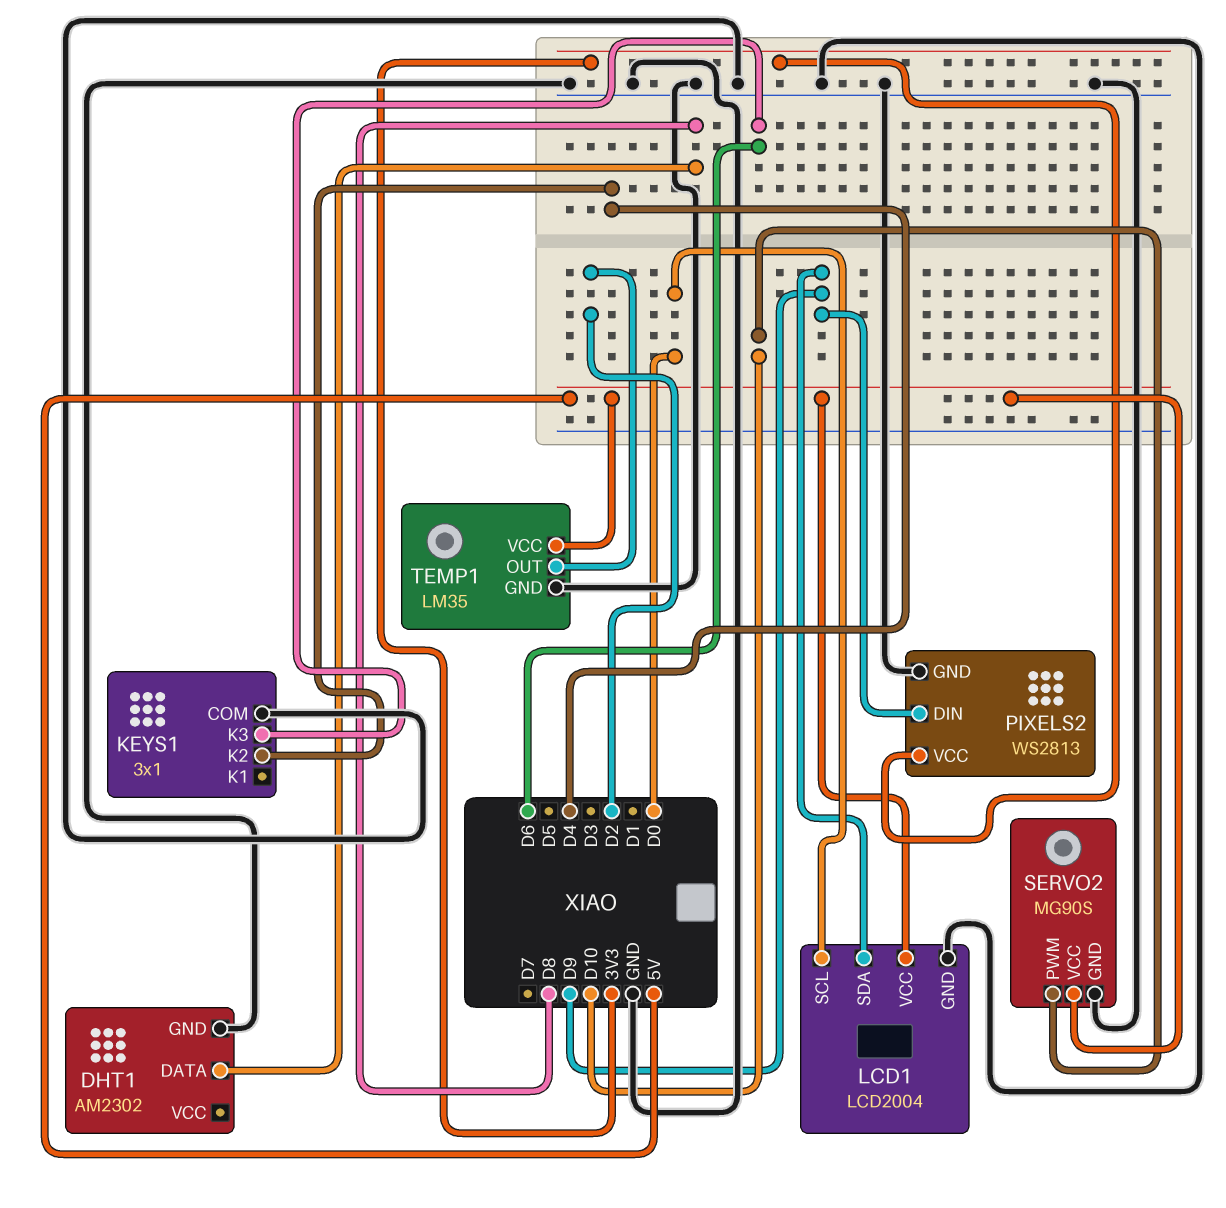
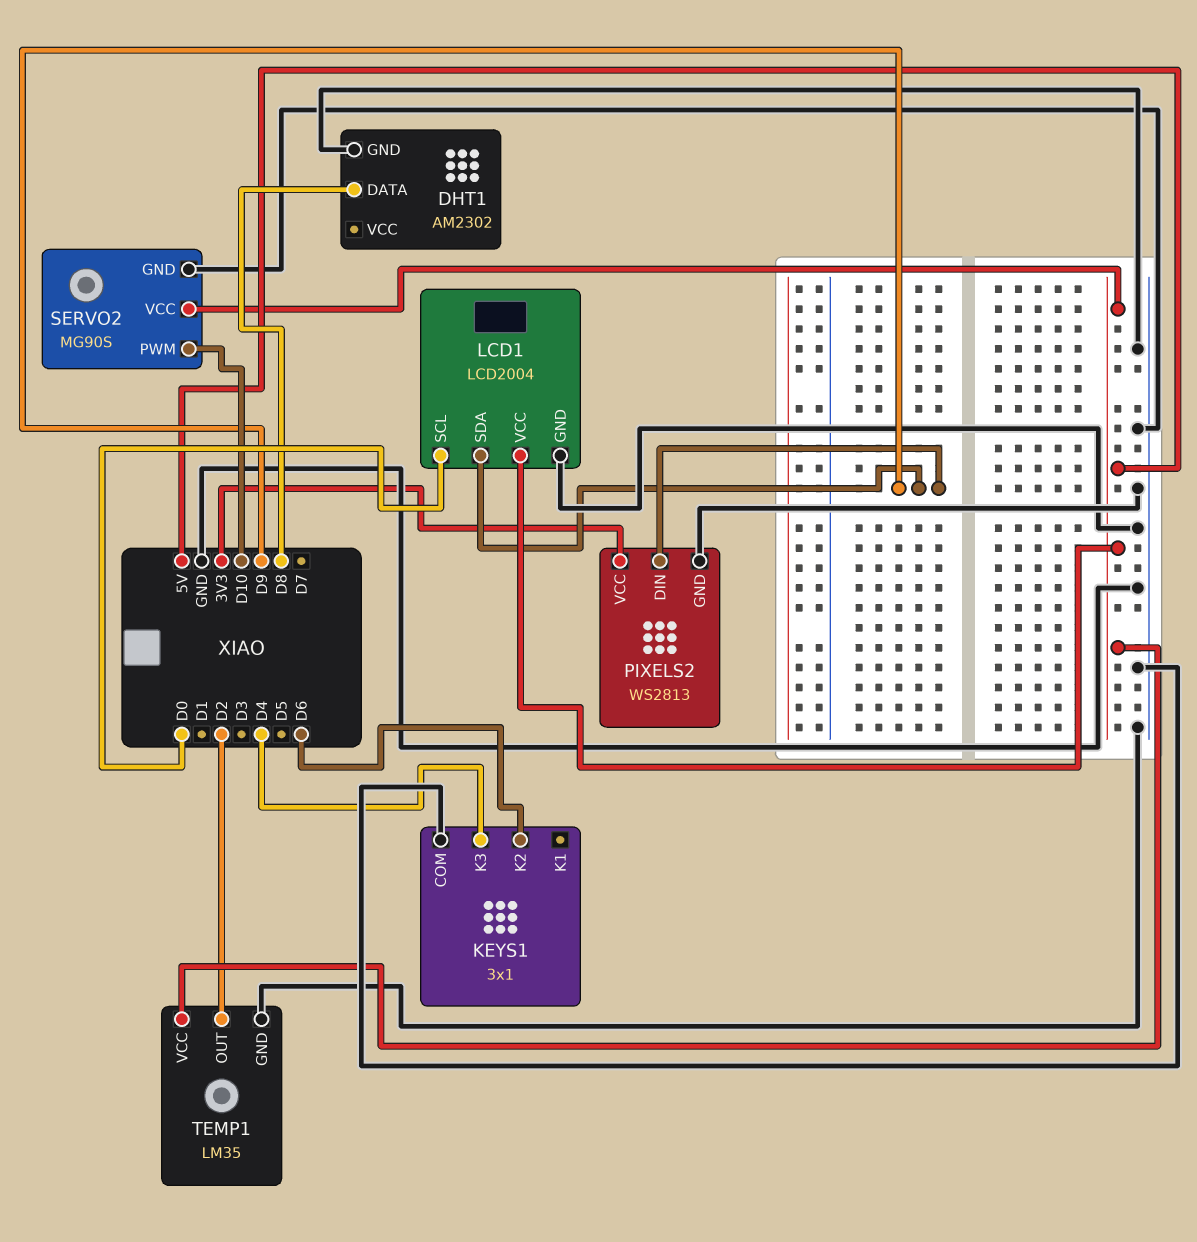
KEYS1 pin K2: D4 -> D6
KEYS1 pin K3: D6 -> D4

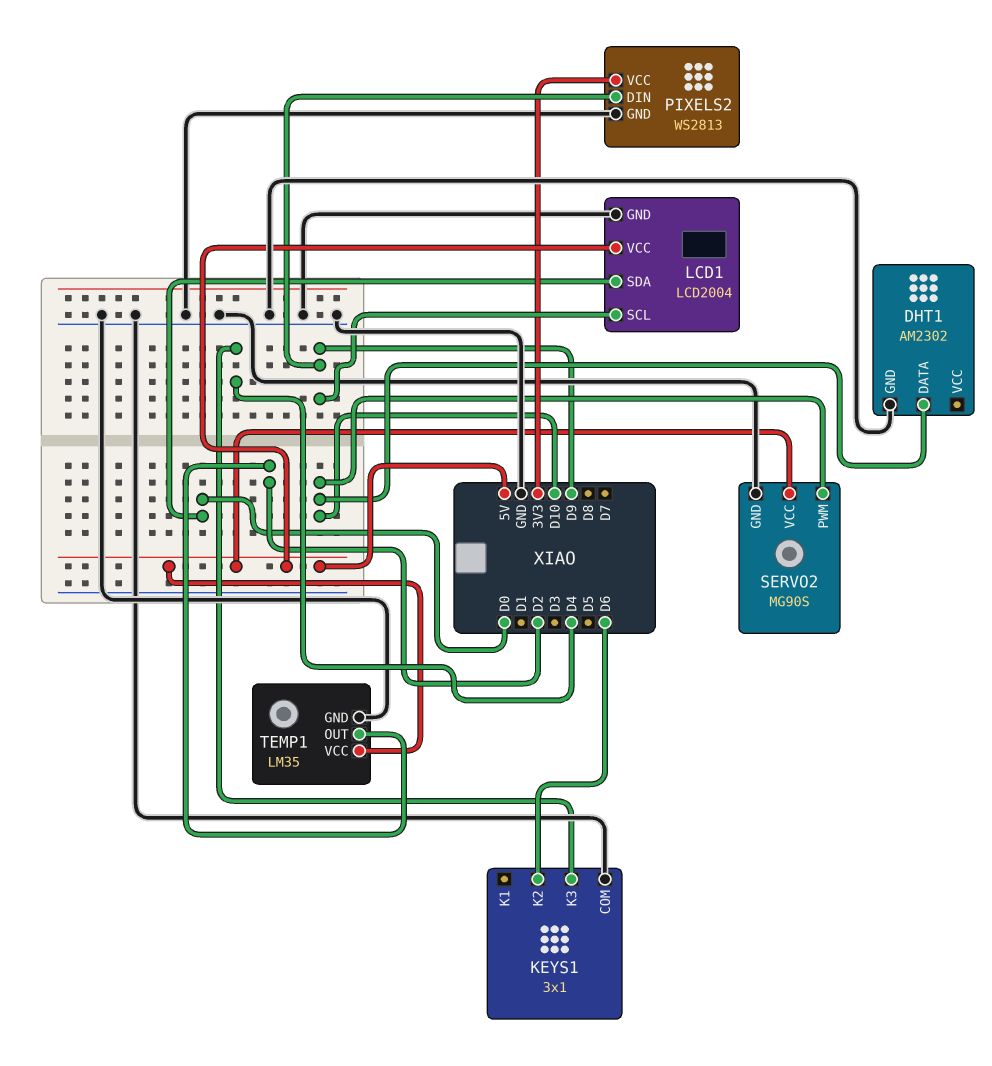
DHT1 pin DATA: D8 -> D10
LCD1 pin SCL: D0 -> D9
LCD1 pin SDA: D9 -> D0

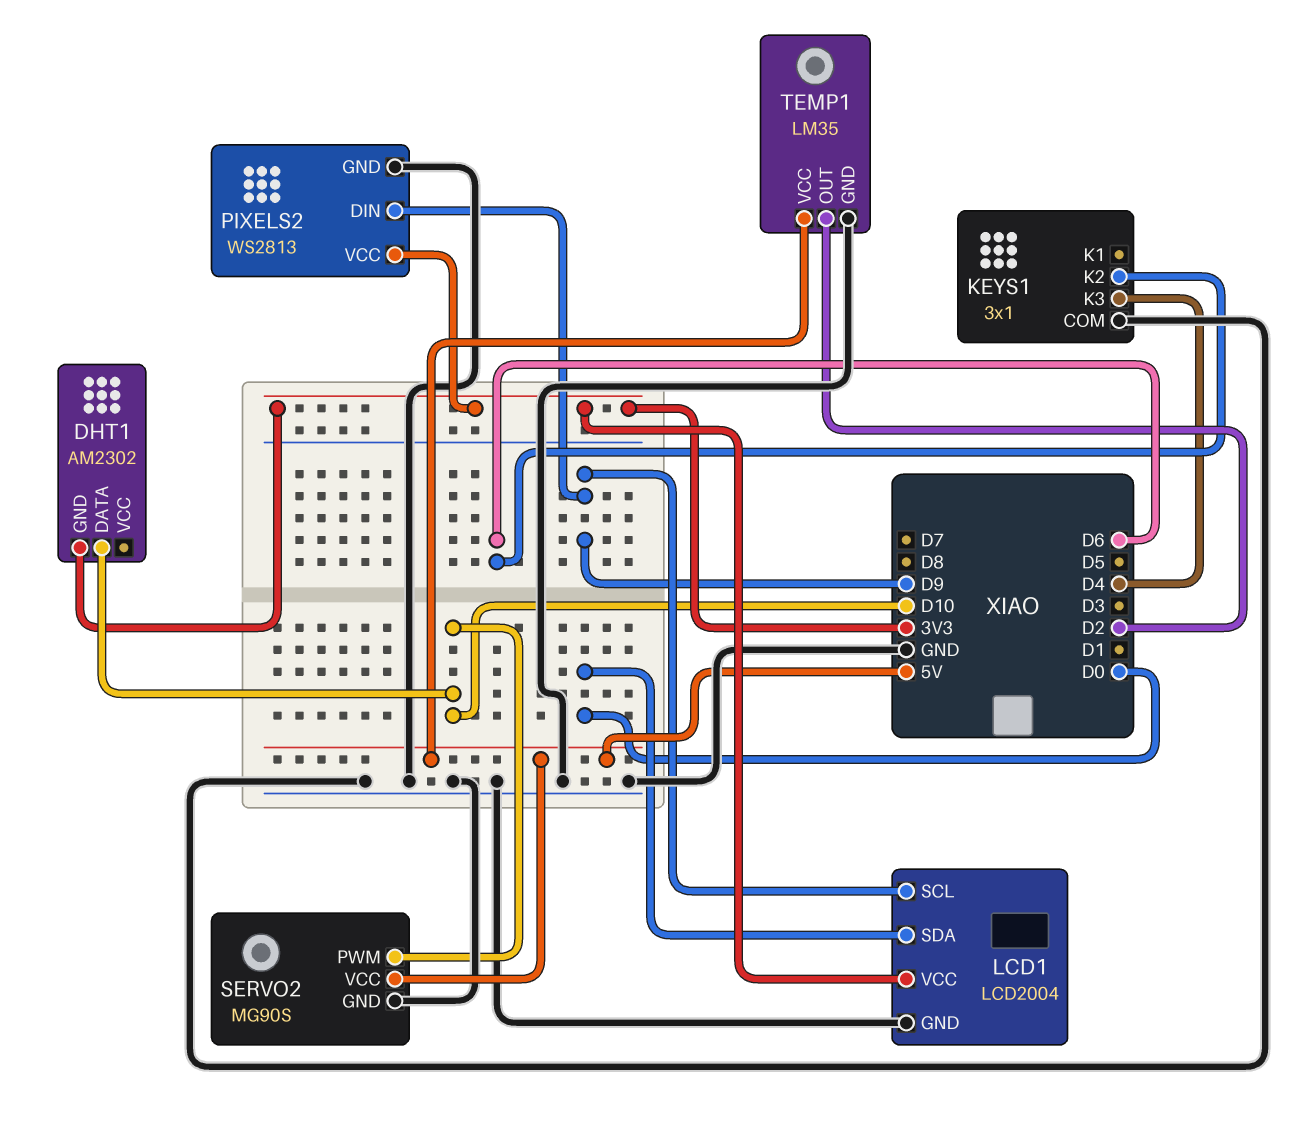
DHT1 pin GND: GND -> 3V3
LCD1 pin VCC: 5V -> 3V3

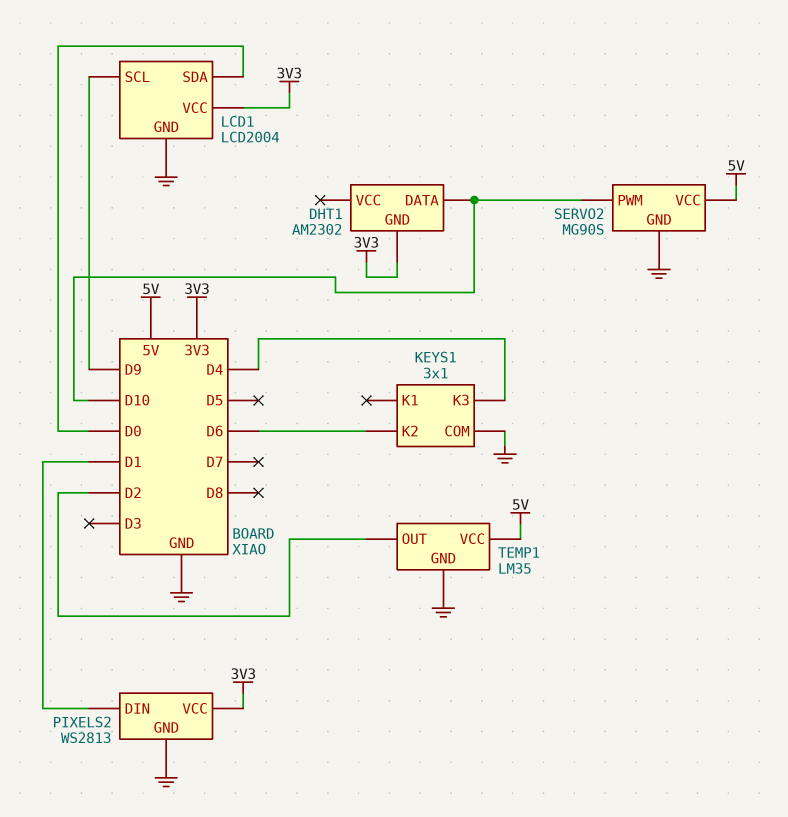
PIXELS2 pin DIN: D9 -> D1

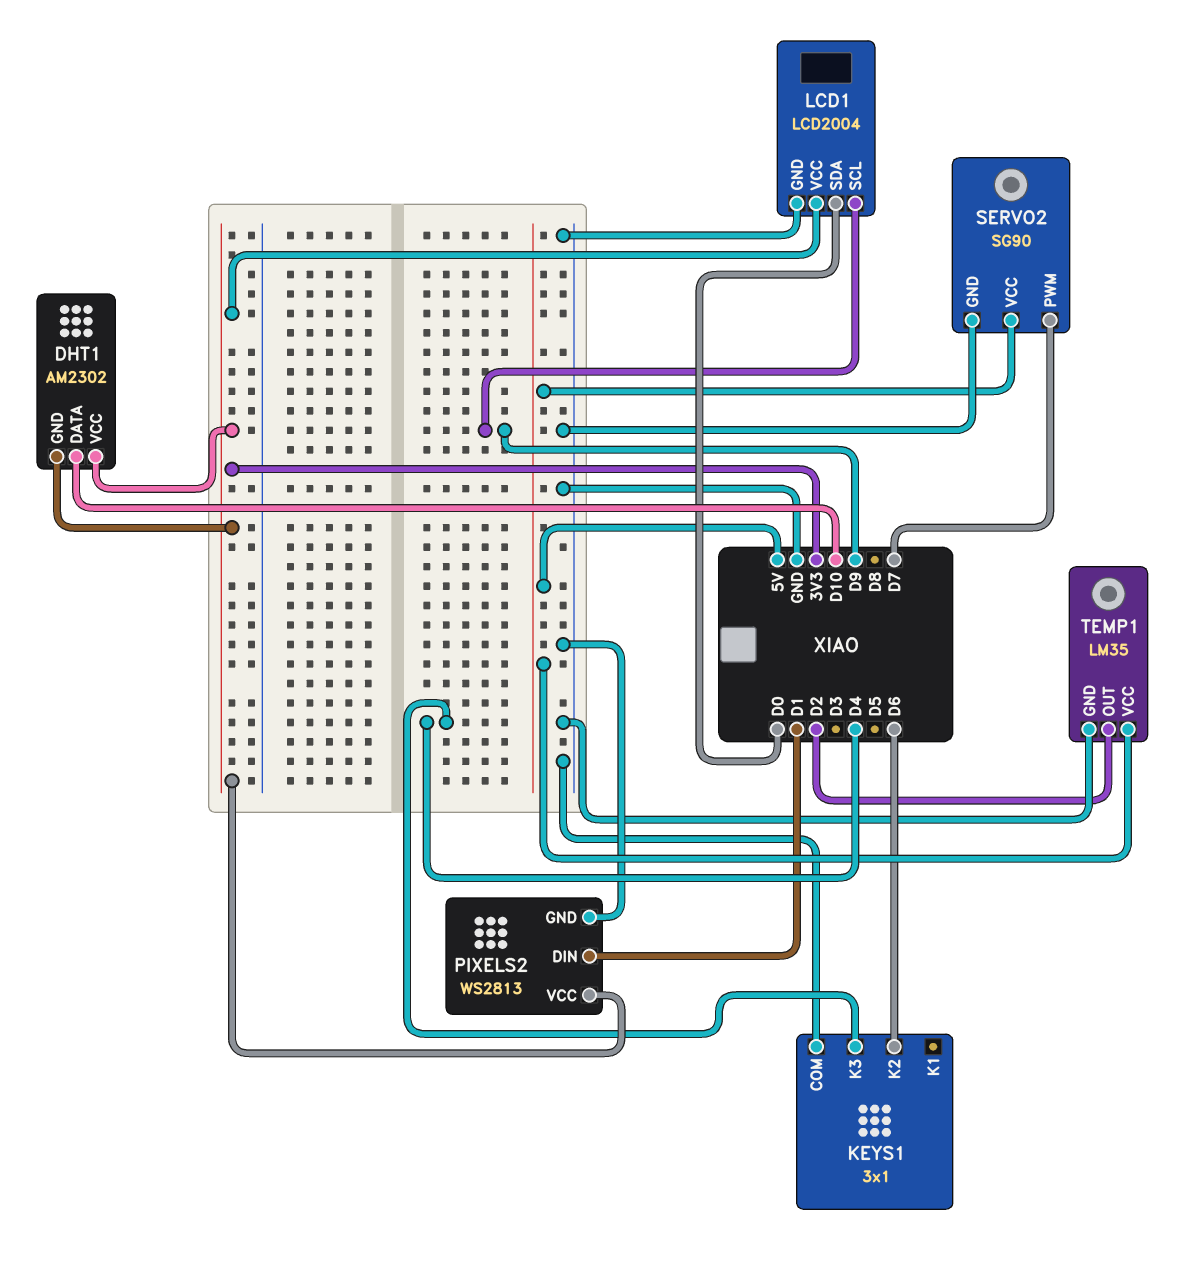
DHT1 pin VCC: none -> 3V3
SERVO2: MG90S -> SG90
SERVO2 pin PWM: D10 -> D7

